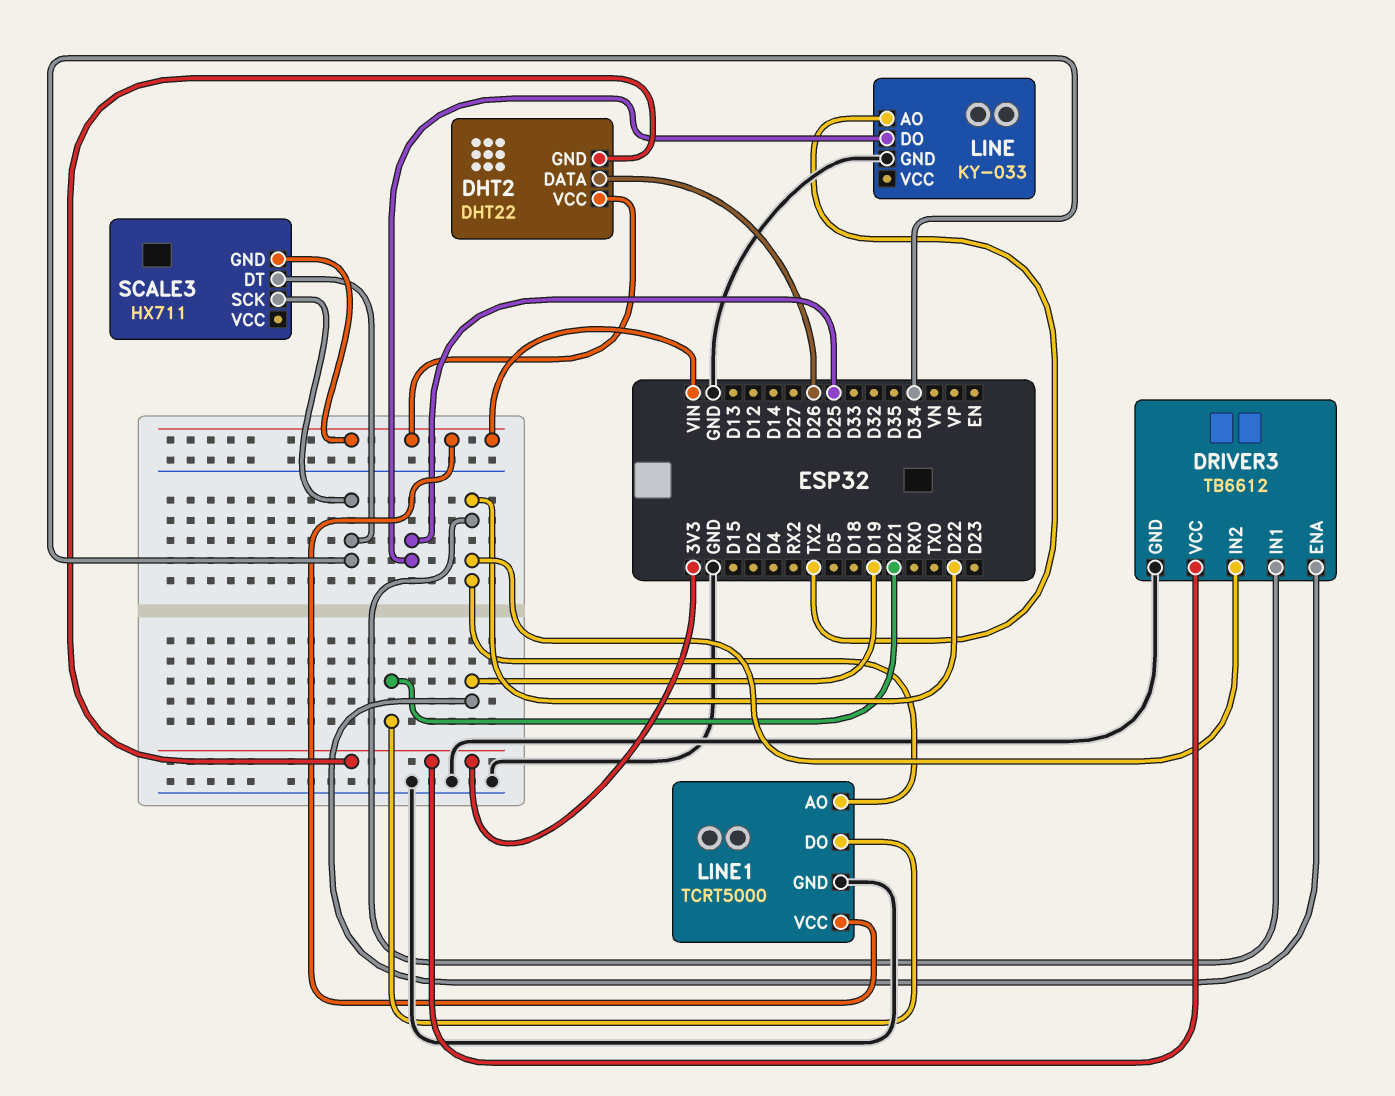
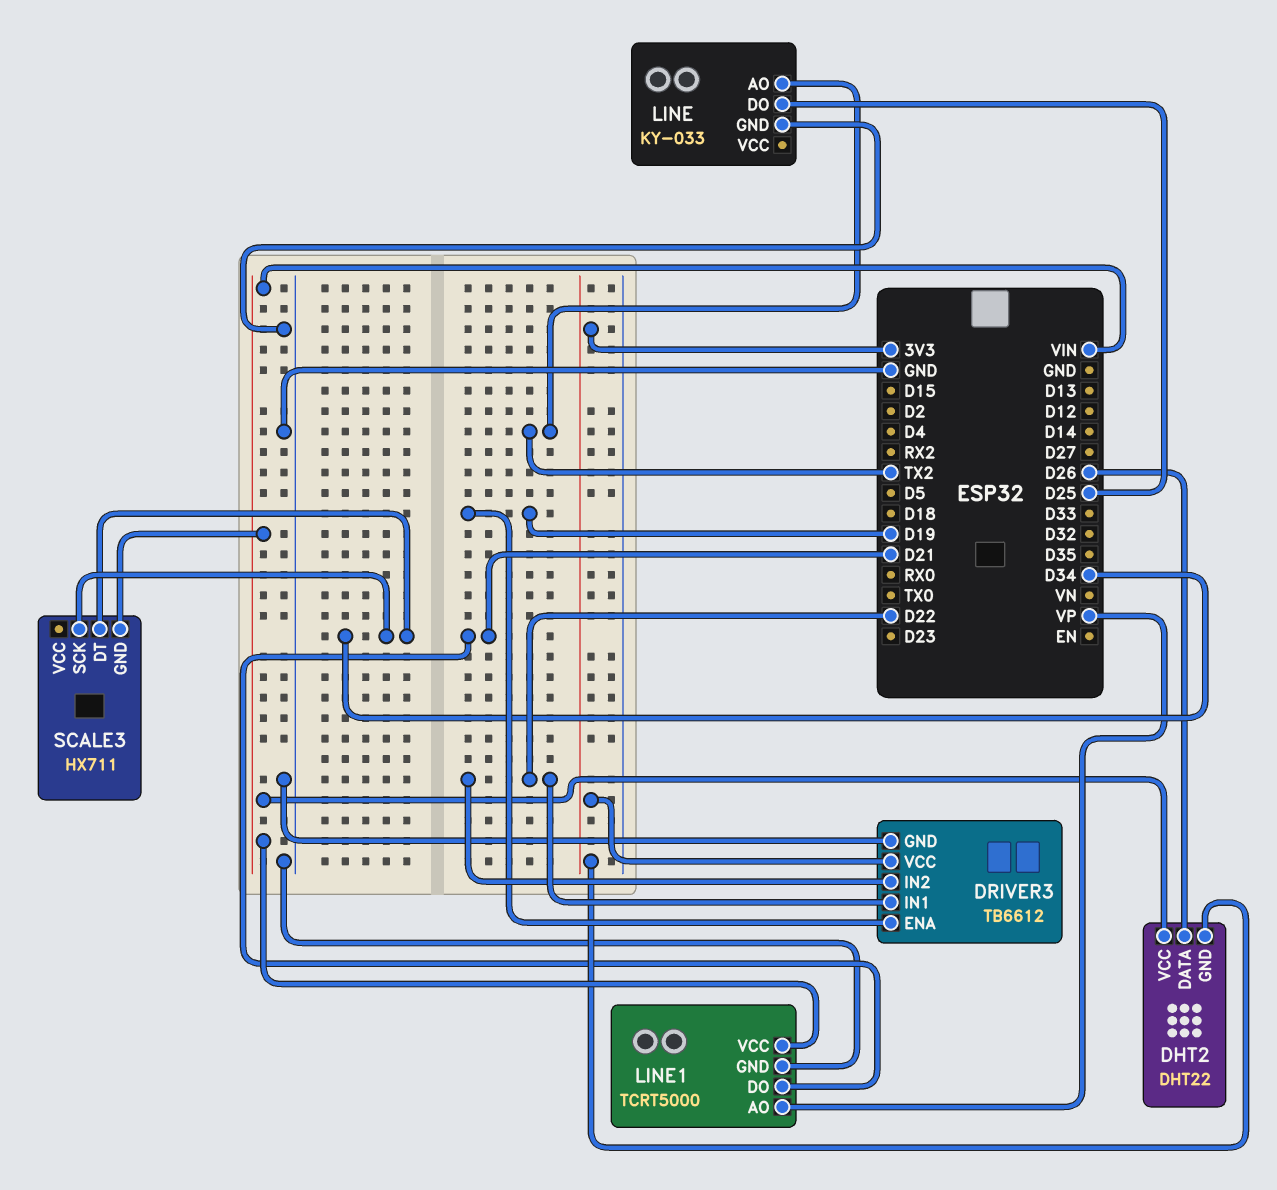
LINE1 pin AO: D22 -> VP

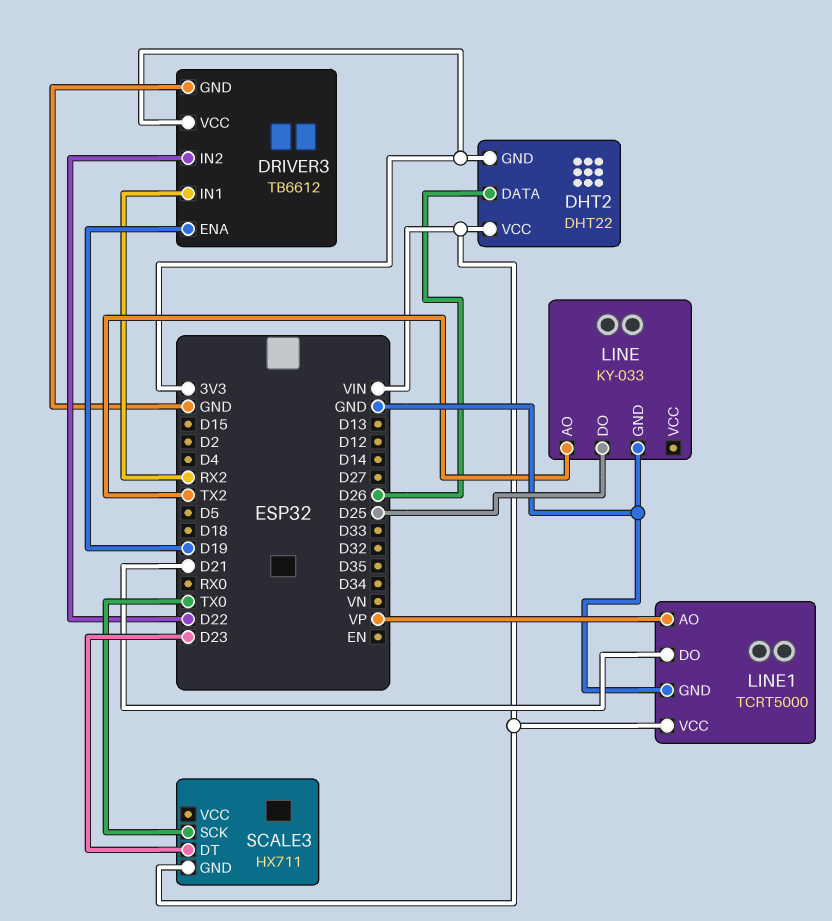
DRIVER3 pin IN1: D22 -> RX2
SCALE3 pin DT: D34 -> D23
SCALE3 pin SCK: D34 -> TX0

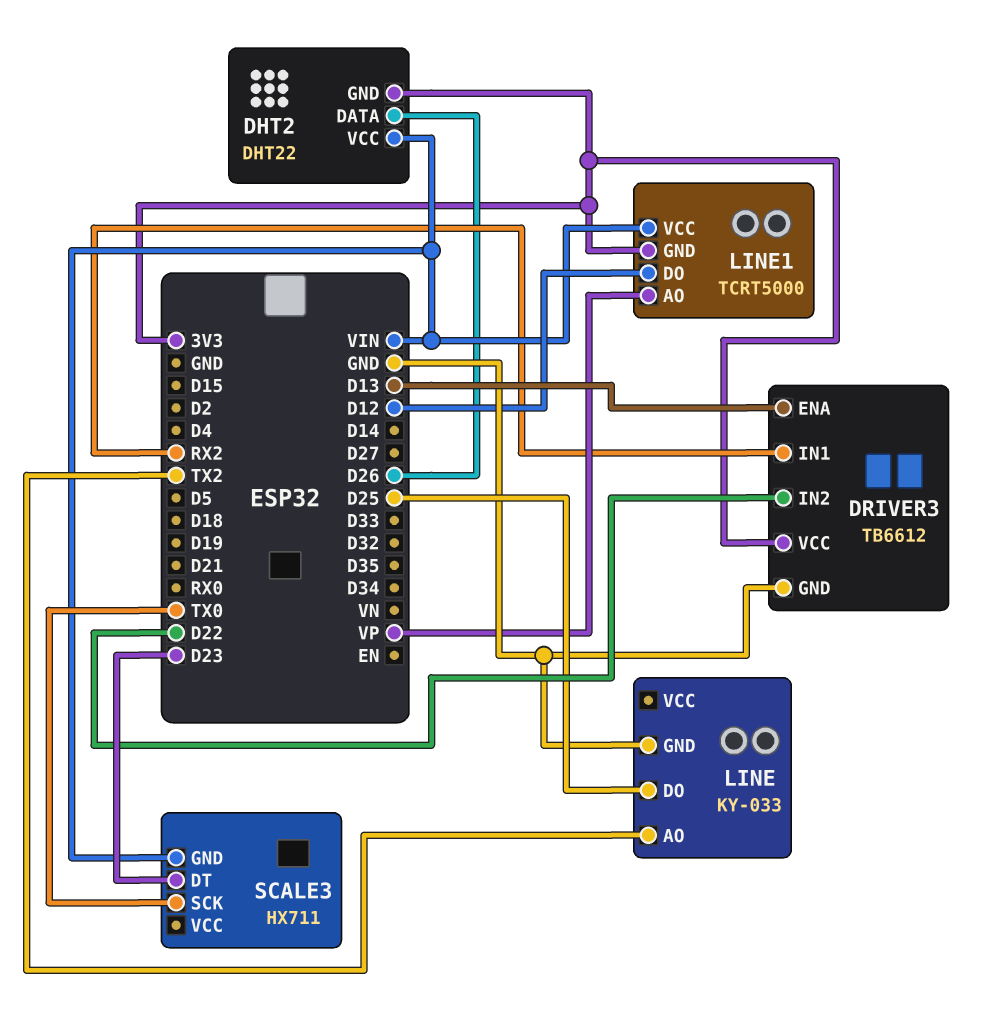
DRIVER3 pin ENA: D19 -> D13
LINE1 pin DO: D21 -> D12
LINE1 pin GND: GND -> 3V3

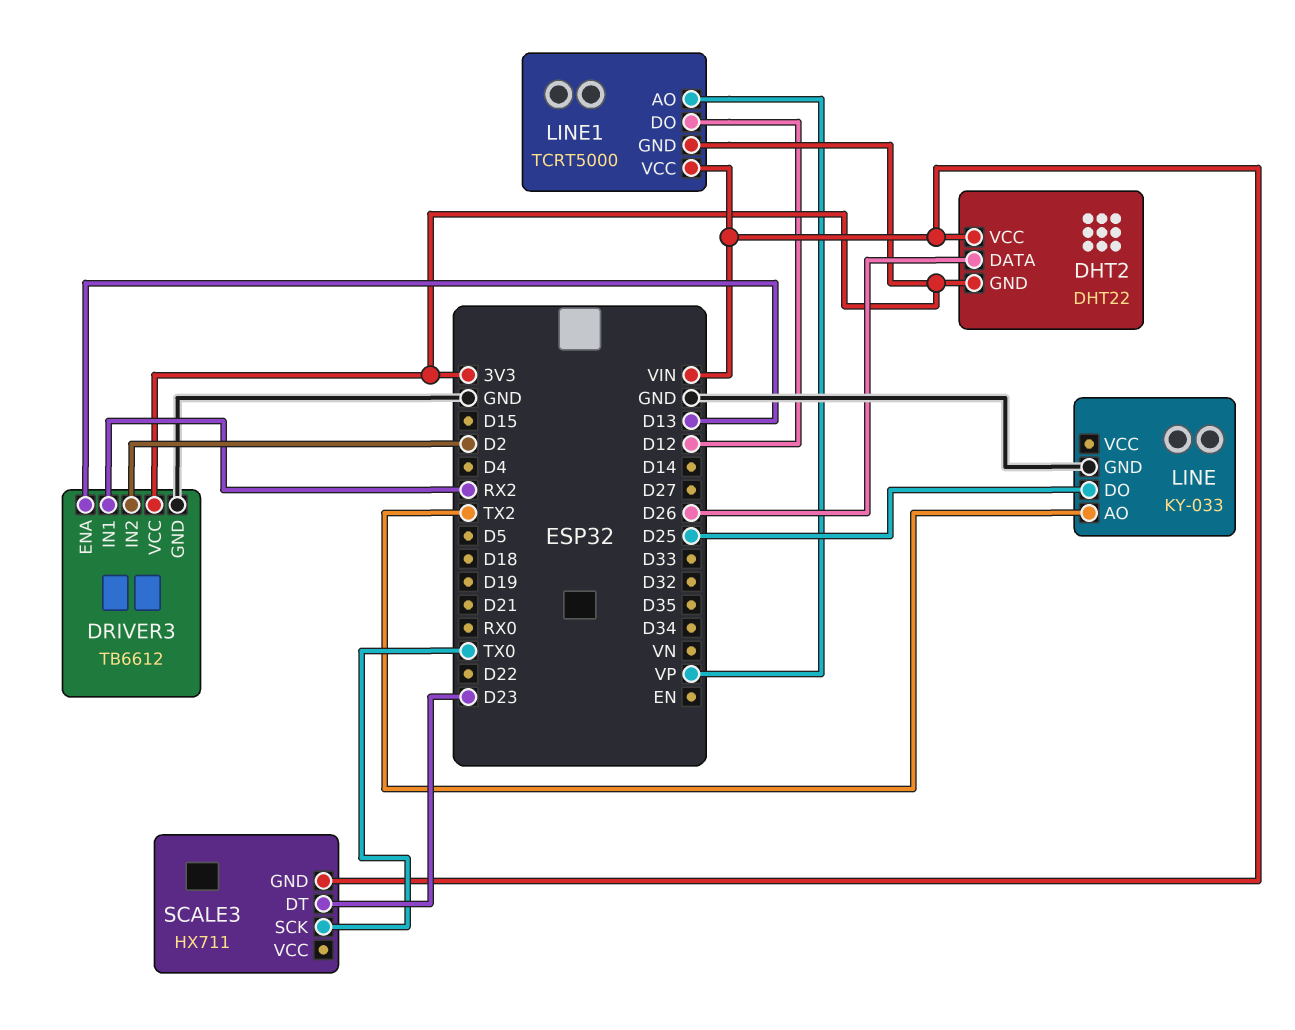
DRIVER3 pin IN2: D22 -> D2

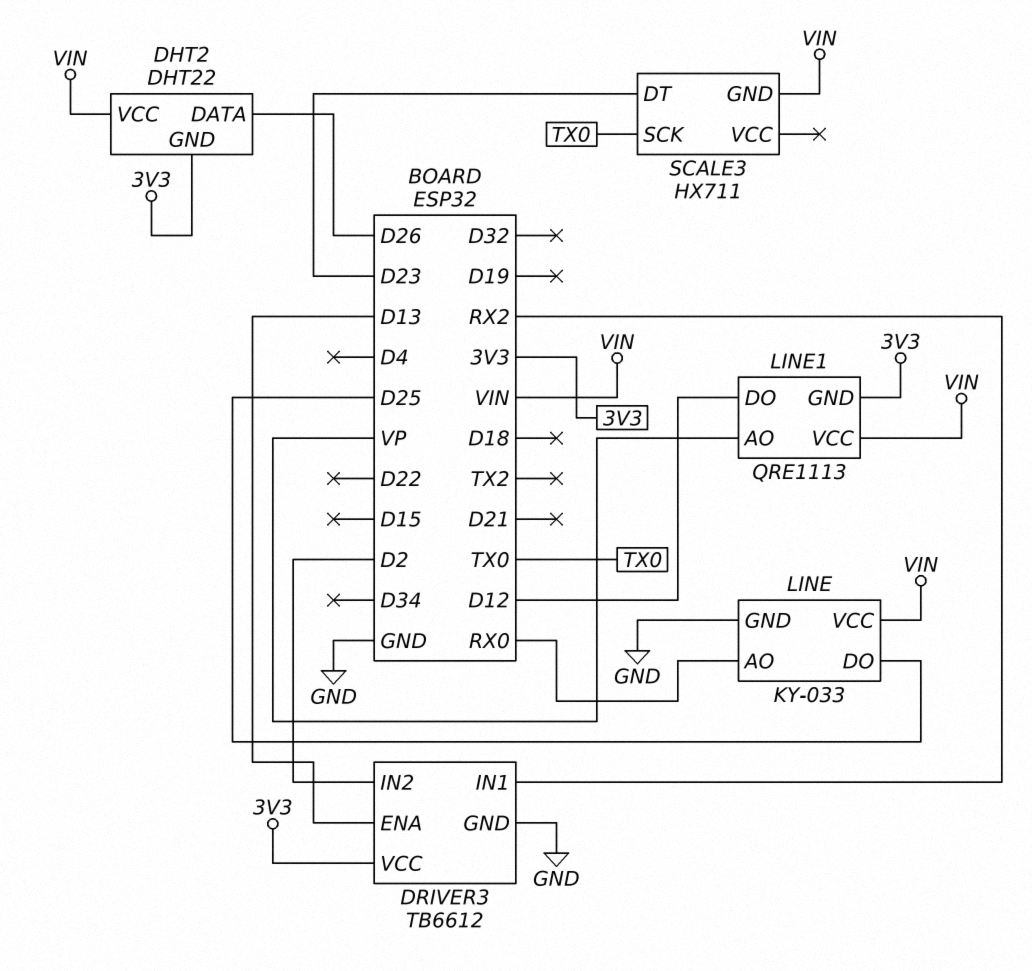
LINE pin AO: TX2 -> RX0
LINE pin VCC: none -> VIN
LINE1: TCRT5000 -> QRE1113

